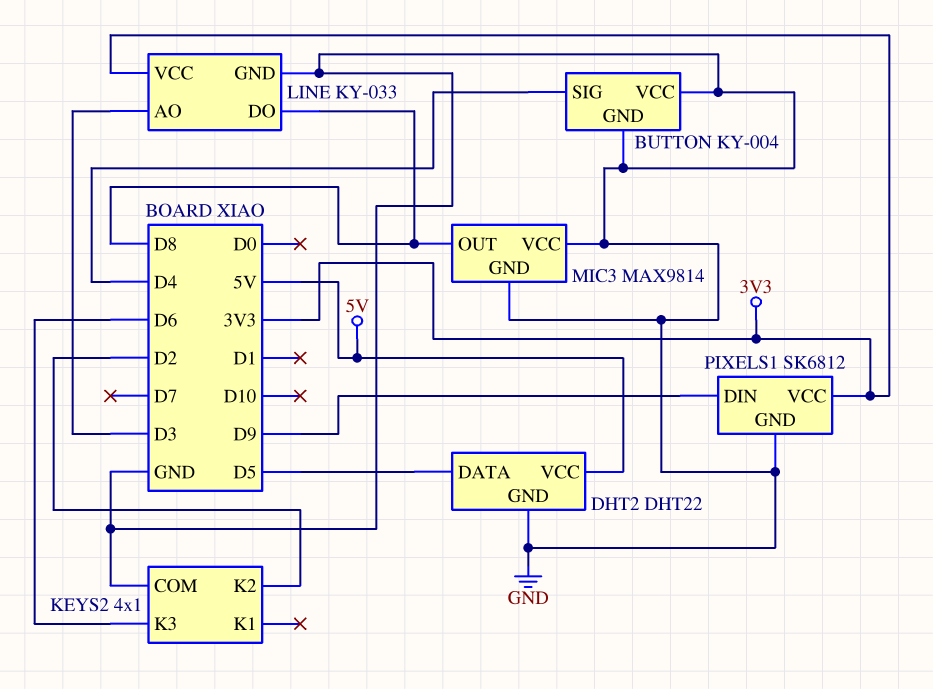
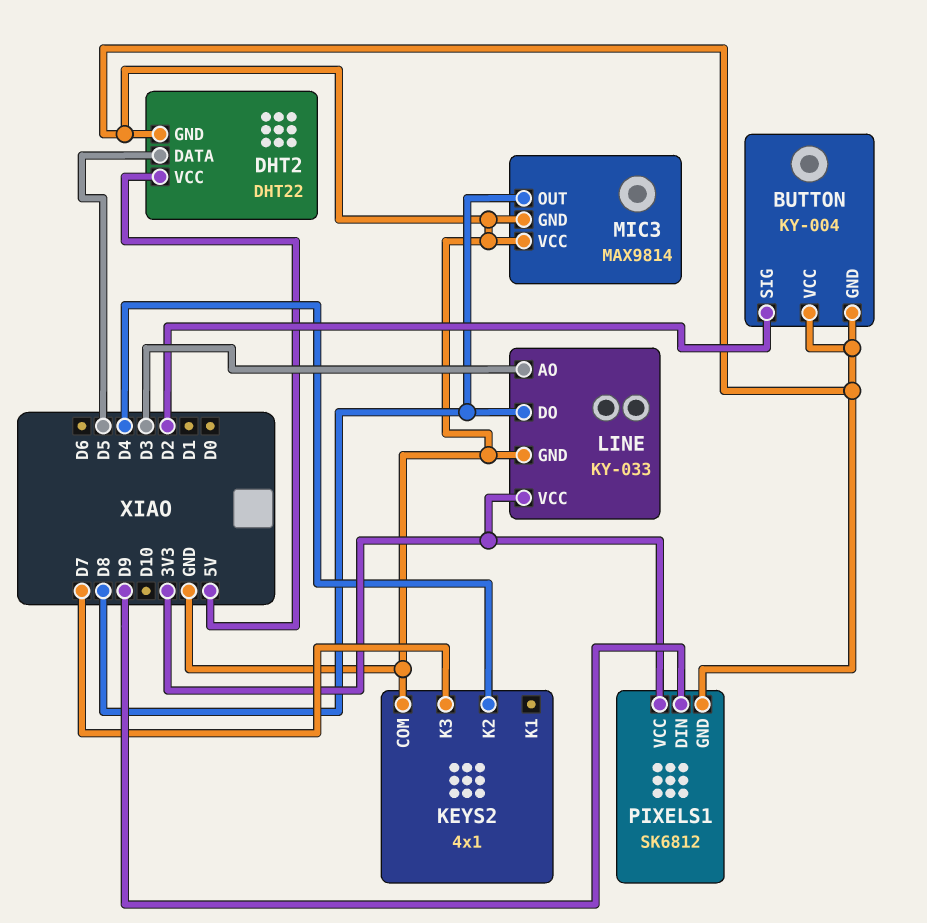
BUTTON pin SIG: D4 -> D2
KEYS2 pin K2: D2 -> D4
KEYS2 pin K3: D6 -> D7

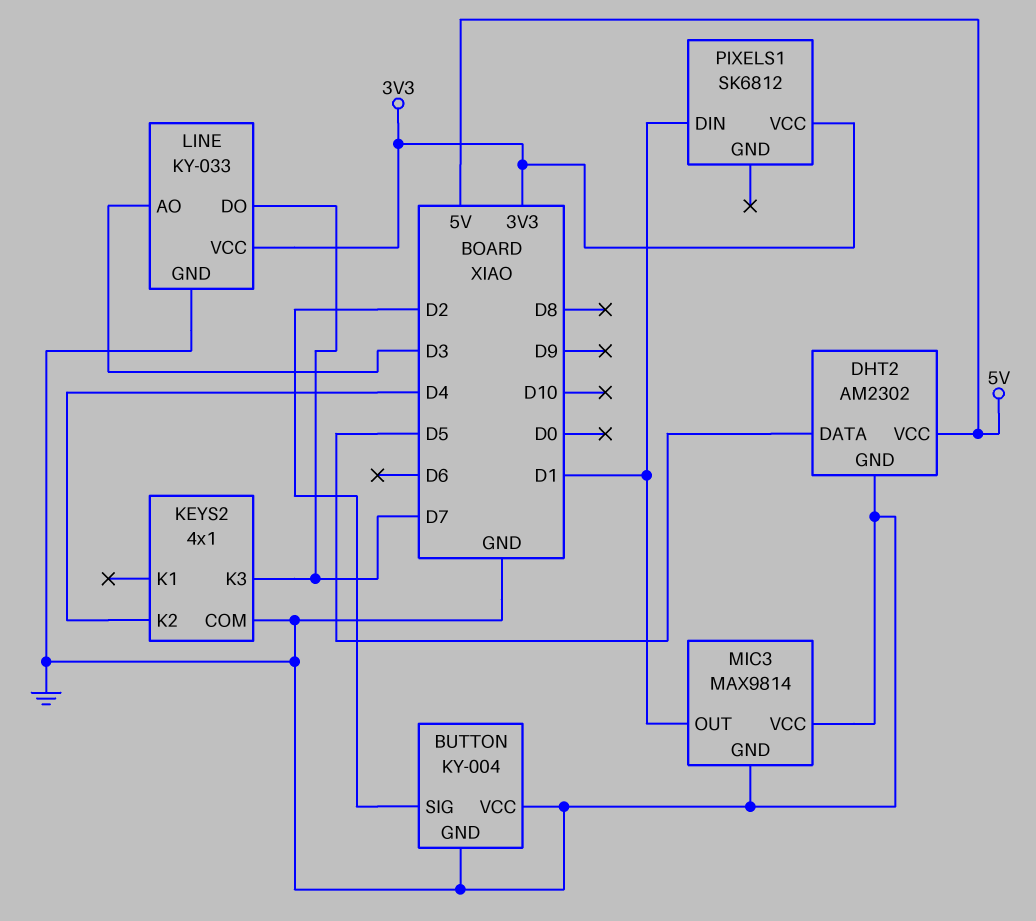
DHT2: DHT22 -> AM2302
LINE pin DO: D8 -> D7
MIC3 pin OUT: D8 -> D1
PIXELS1 pin DIN: D9 -> D1
PIXELS1 pin GND: GND -> none

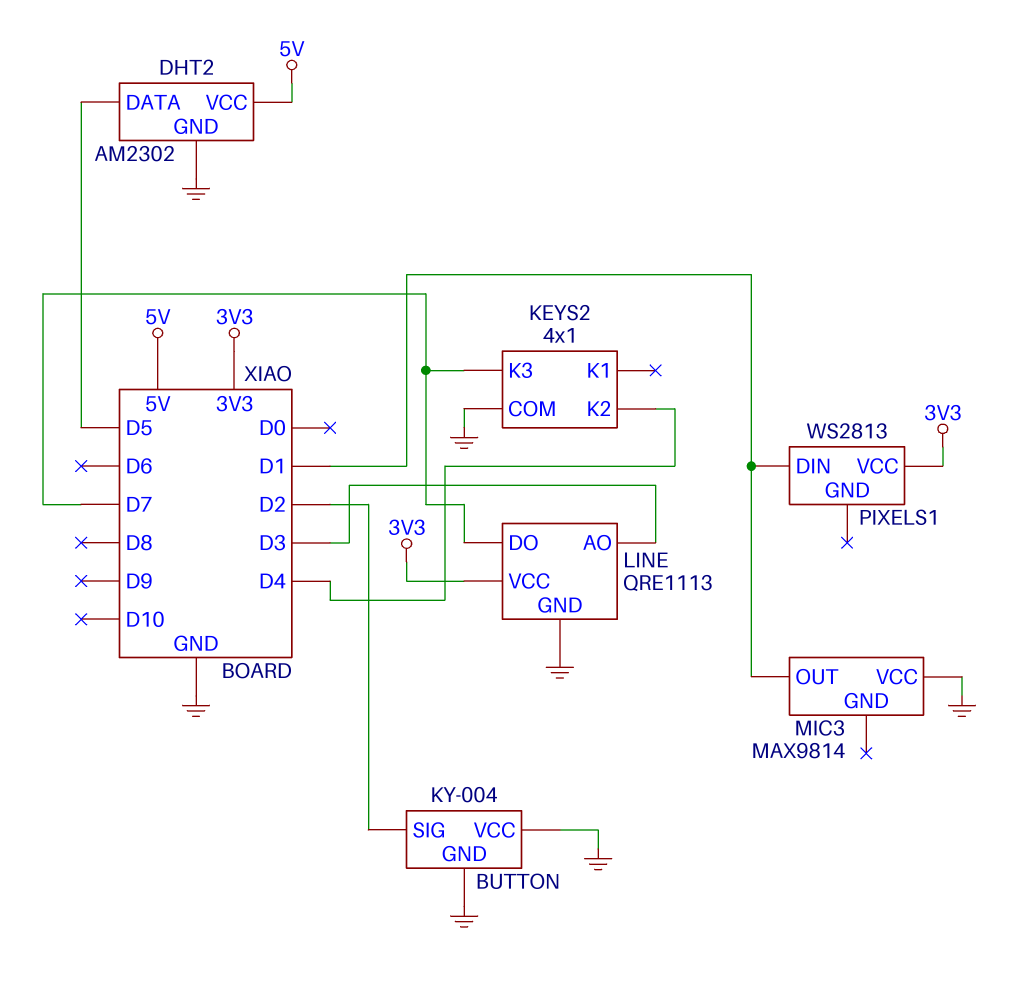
LINE: KY-033 -> QRE1113
MIC3 pin GND: GND -> none
PIXELS1: SK6812 -> WS2813

